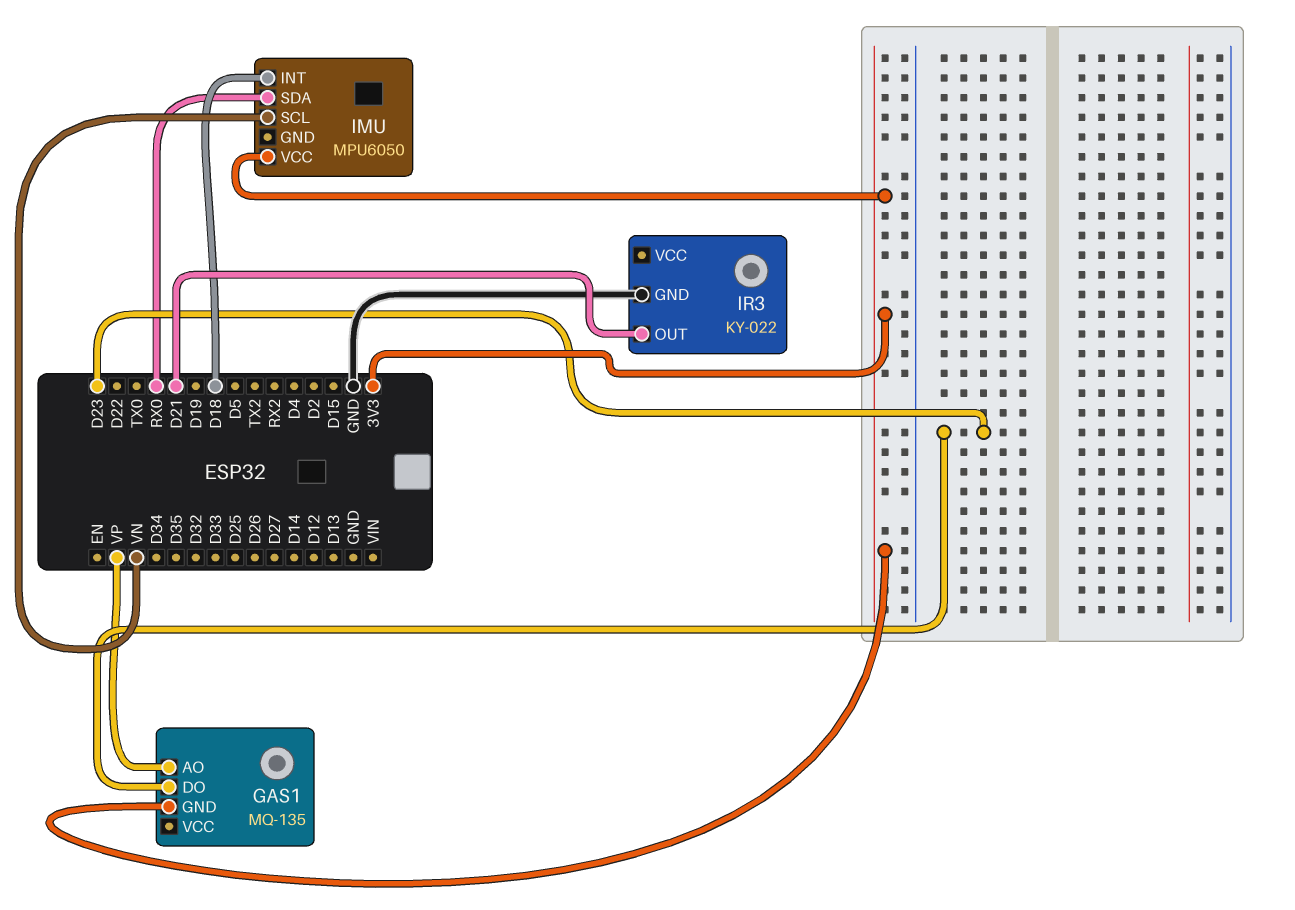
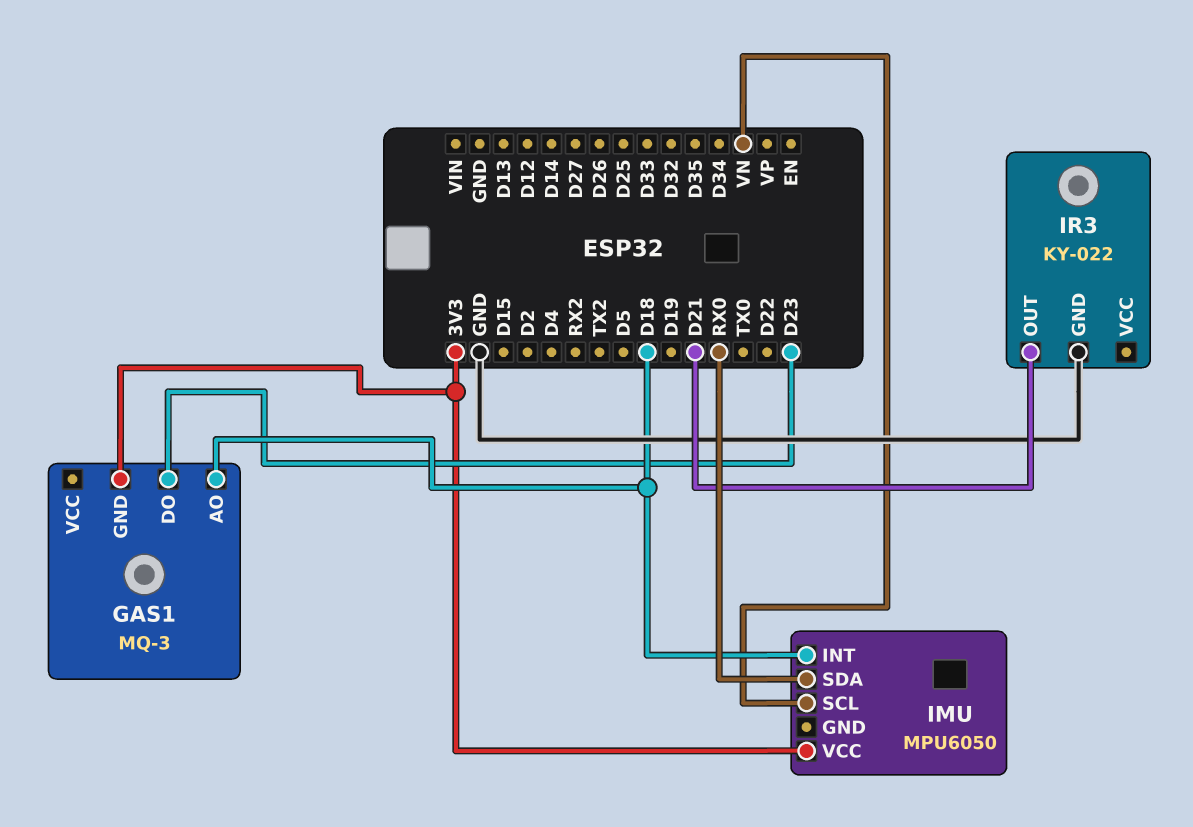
GAS1: MQ-135 -> MQ-3
GAS1 pin AO: VP -> D18

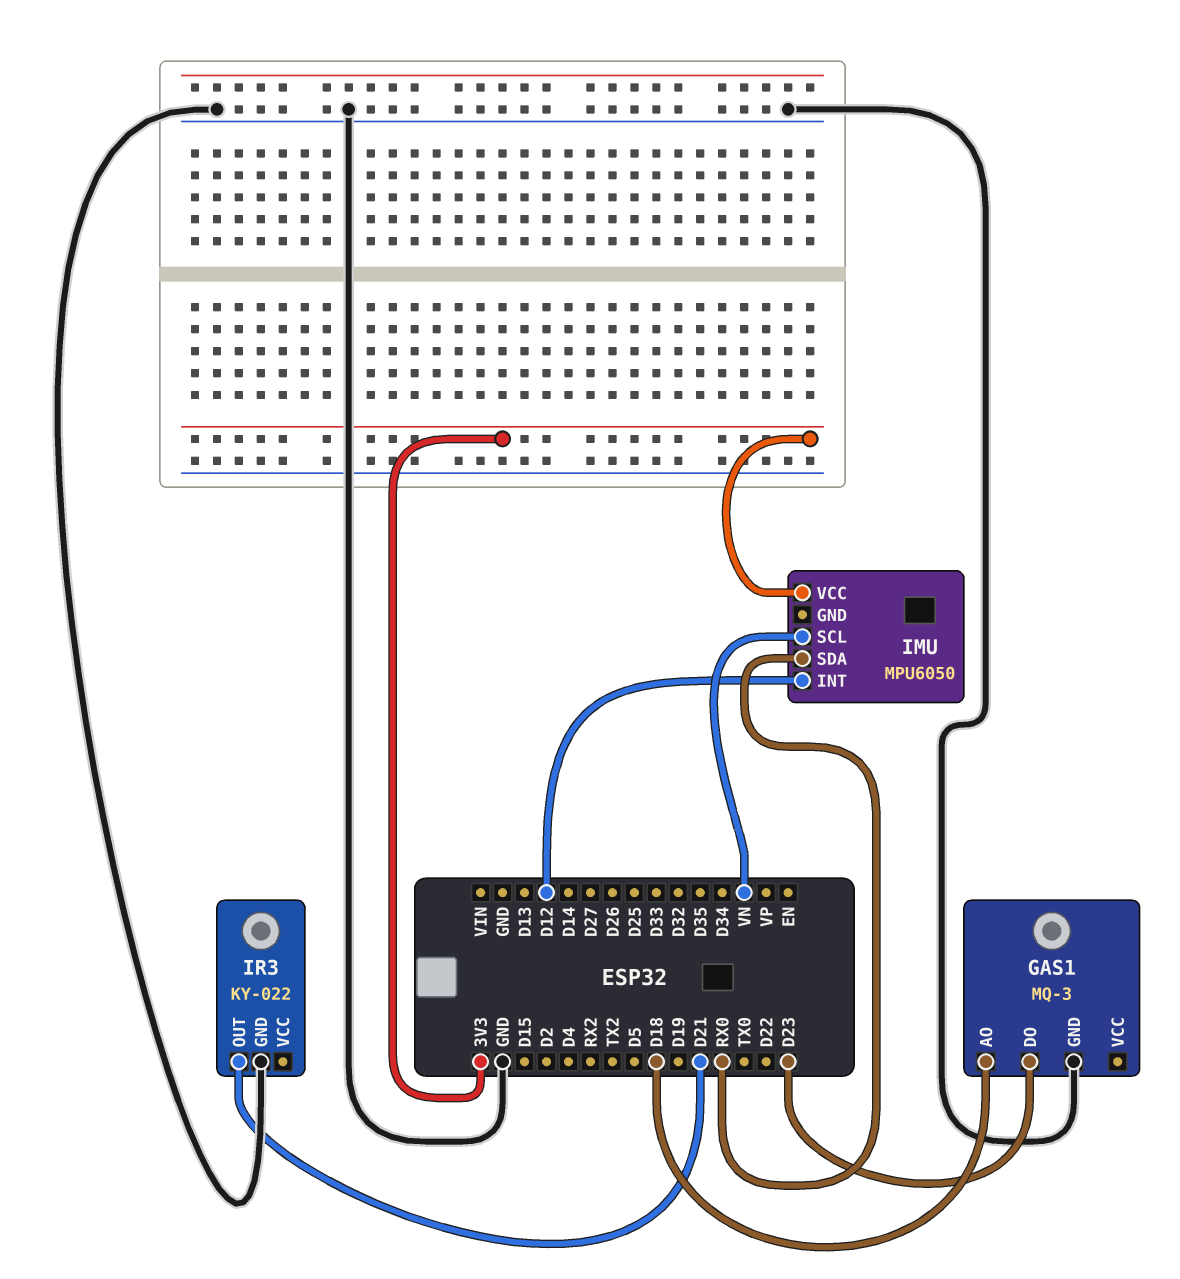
GAS1 pin GND: 3V3 -> GND
IMU pin INT: D18 -> D12

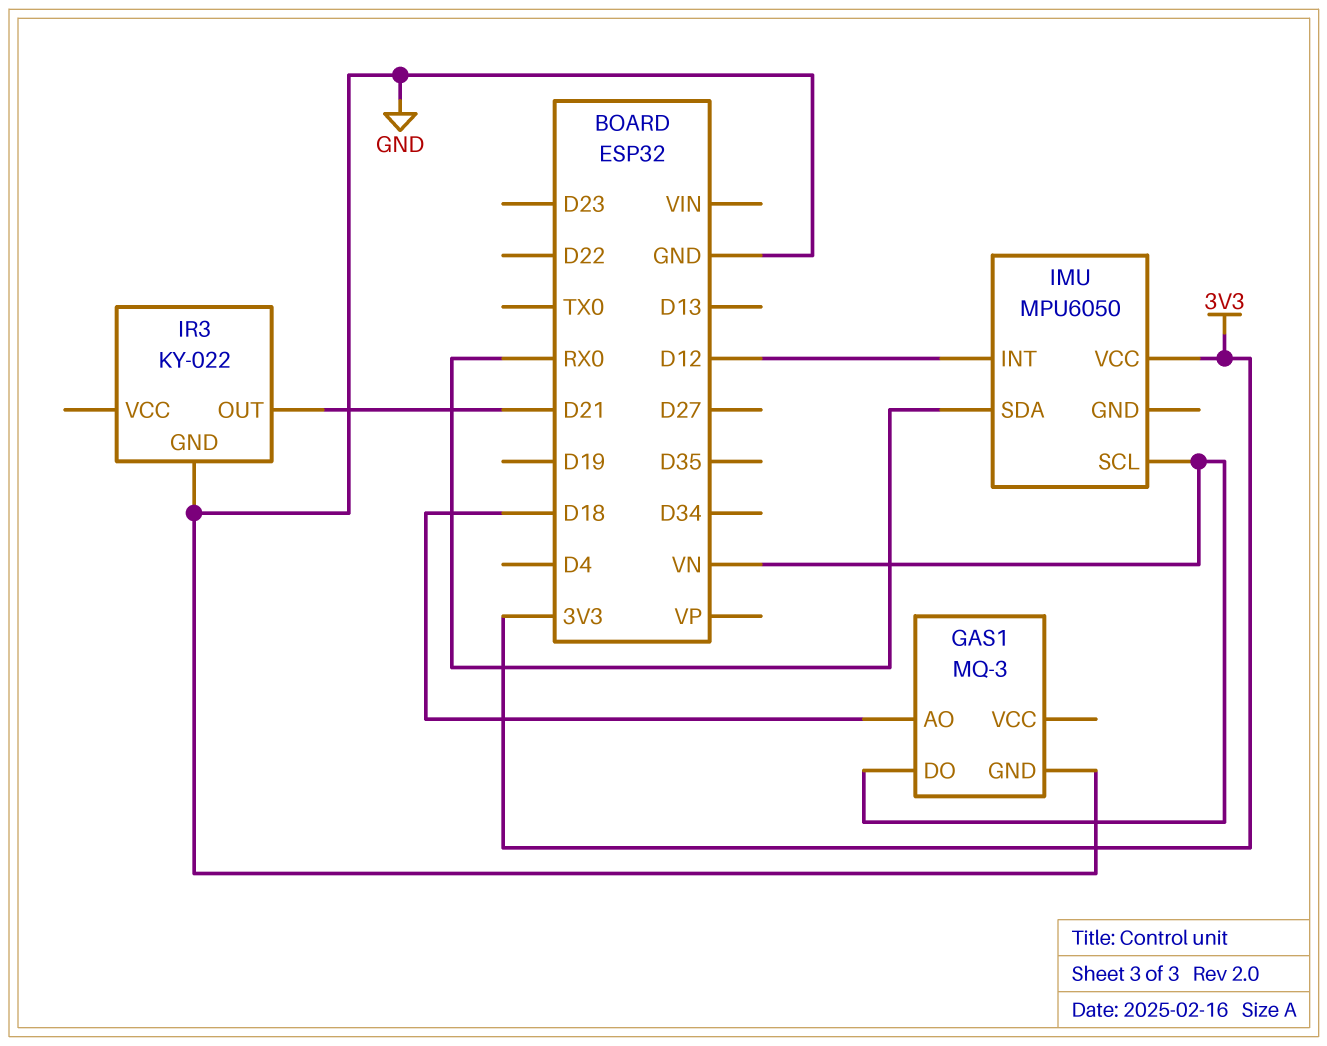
GAS1 pin DO: D23 -> VN

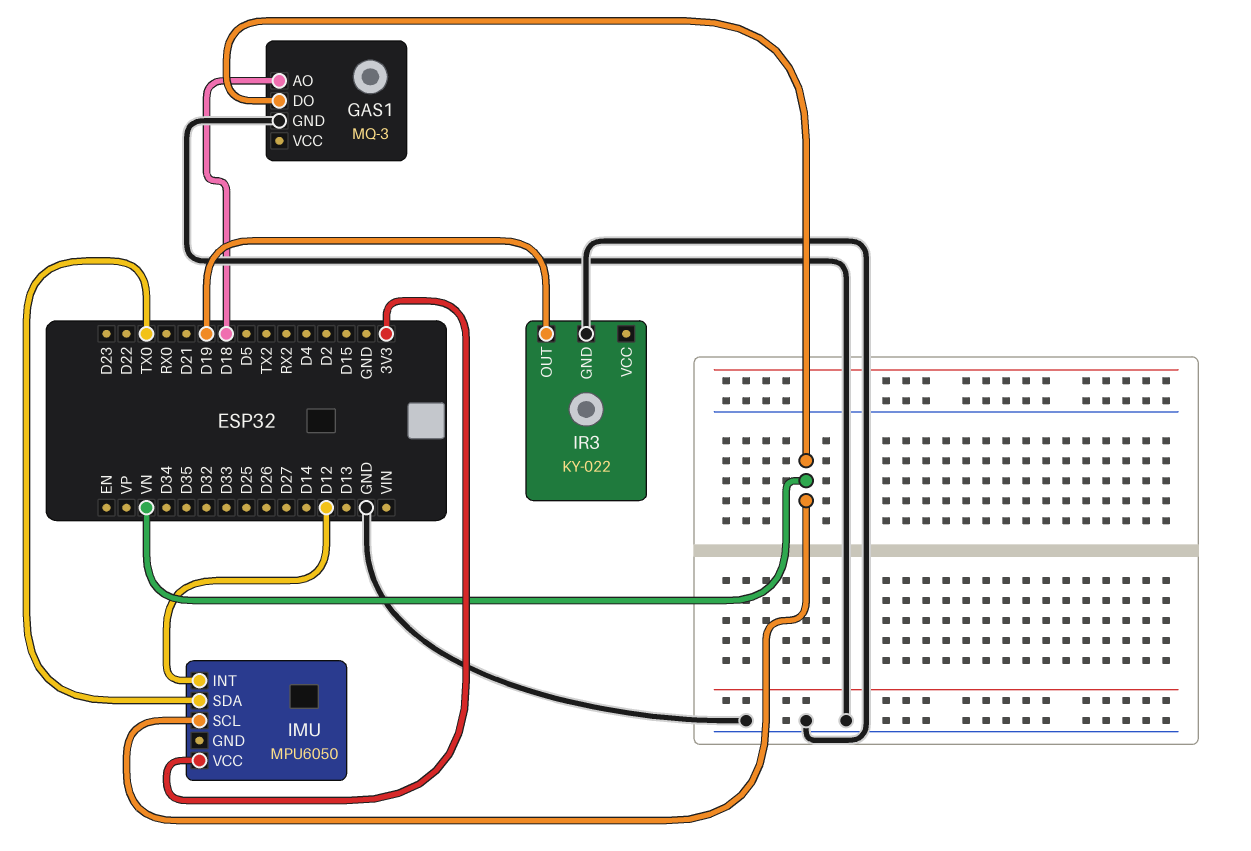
IMU pin SDA: RX0 -> TX0
IR3 pin OUT: D21 -> D19

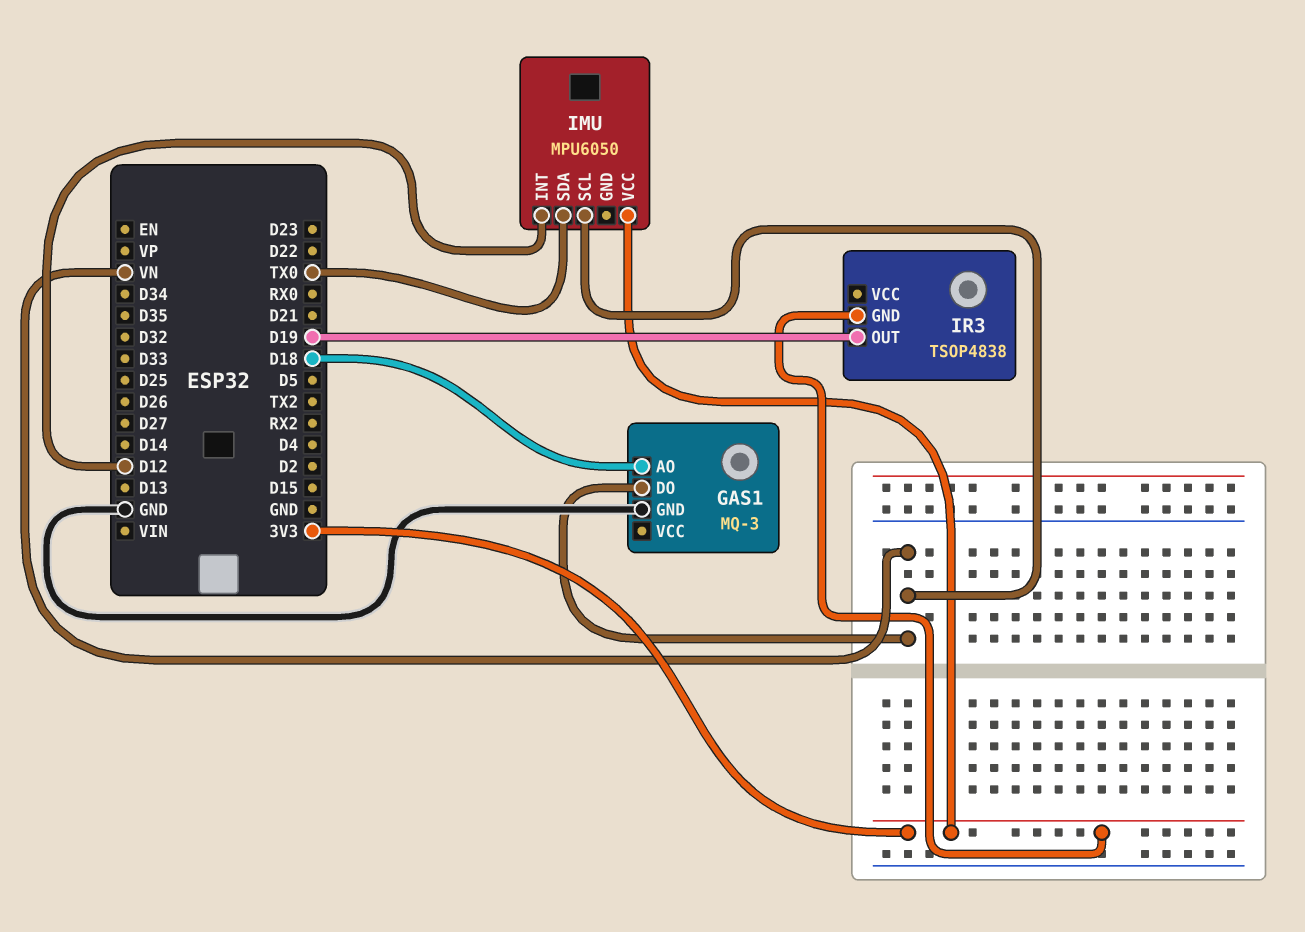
IR3: KY-022 -> TSOP4838
IR3 pin GND: GND -> 3V3

